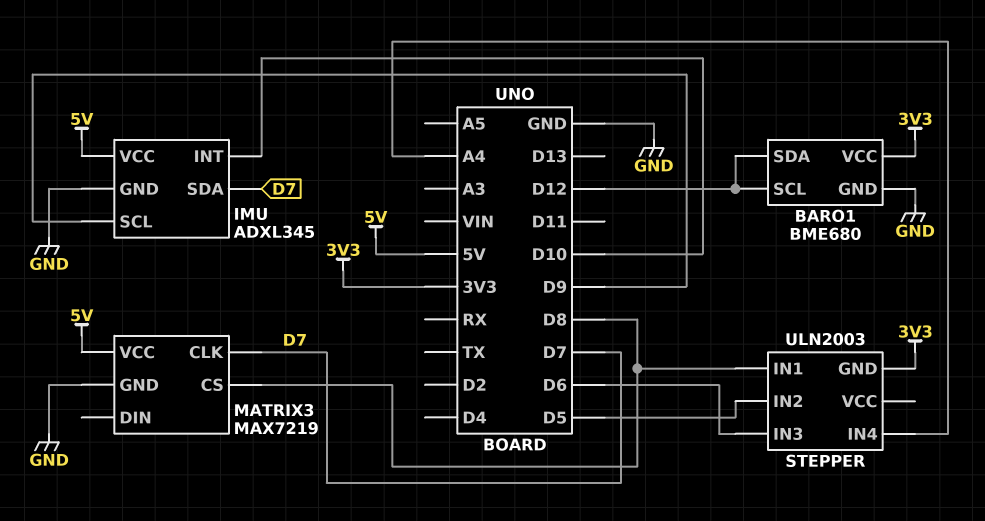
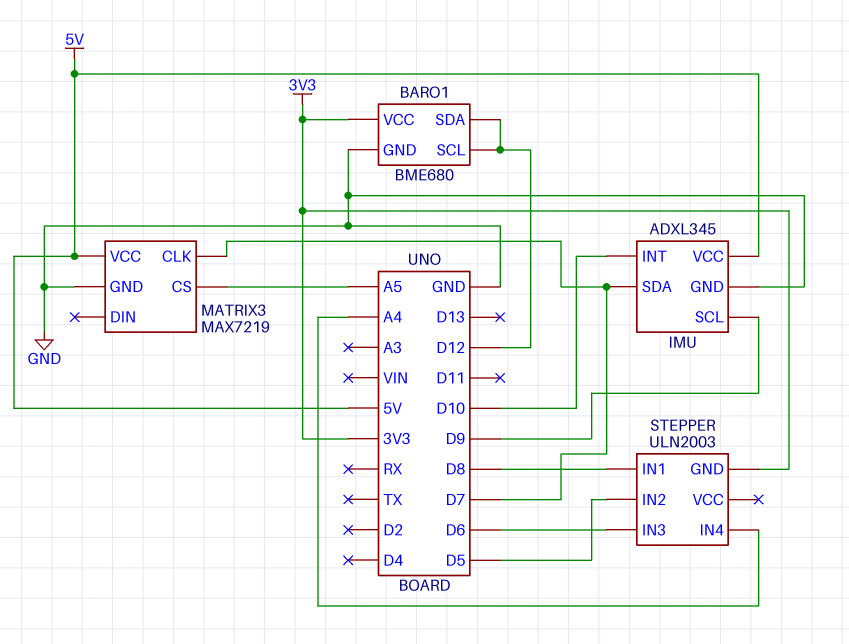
MATRIX3 pin CS: D8 -> A5

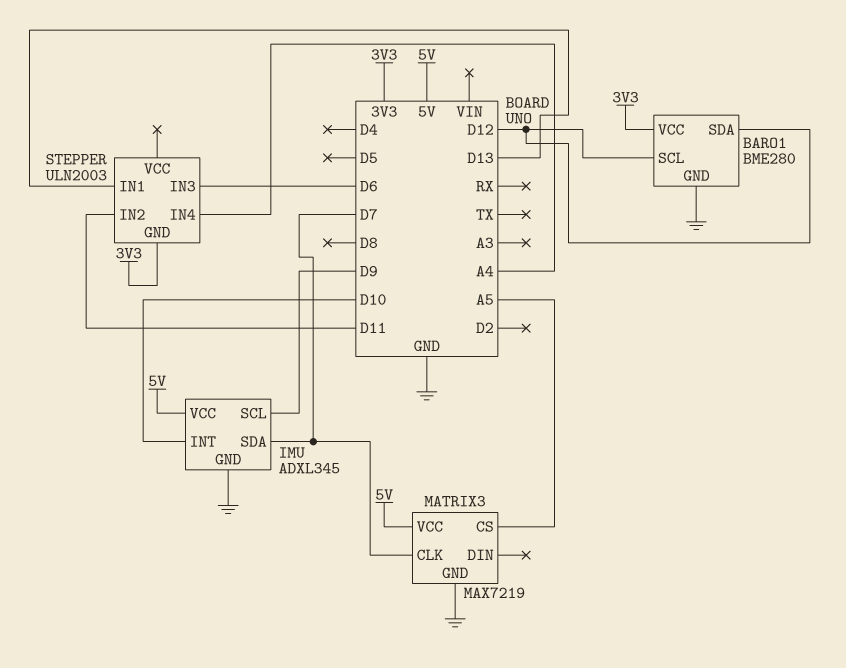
BARO1: BME680 -> BME280
STEPPER pin IN1: D8 -> D13
STEPPER pin IN2: D5 -> D11

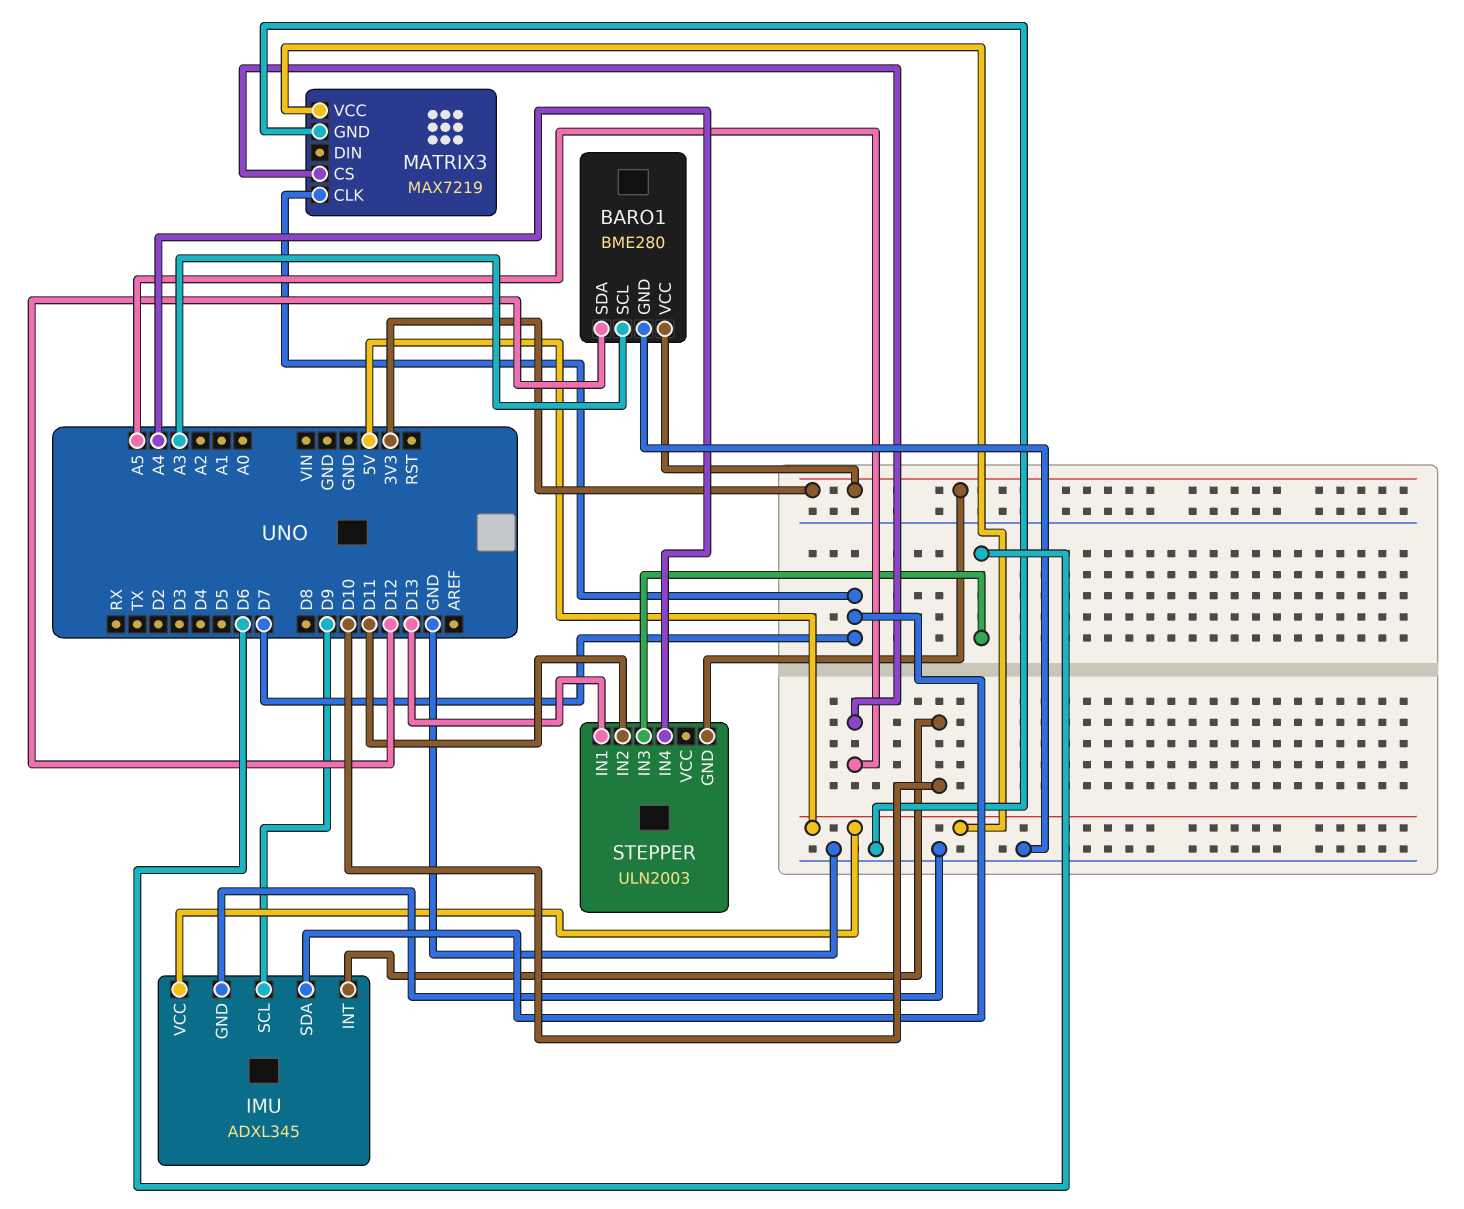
BARO1 pin SCL: D12 -> A3

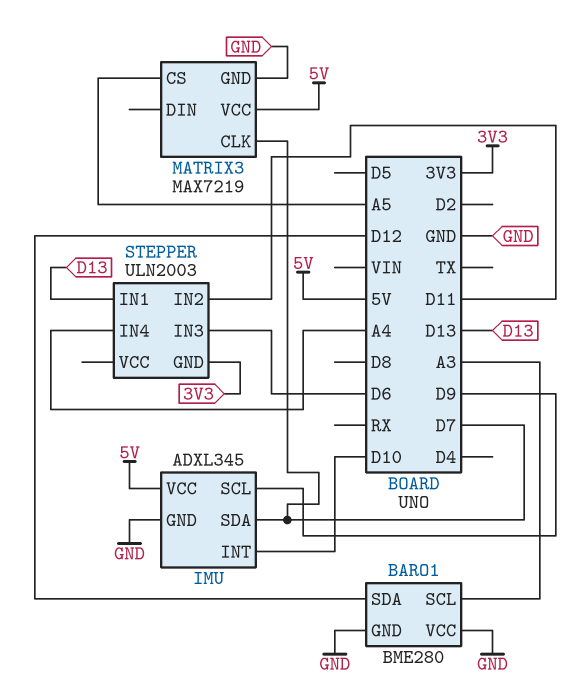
BARO1 pin VCC: 3V3 -> GND

